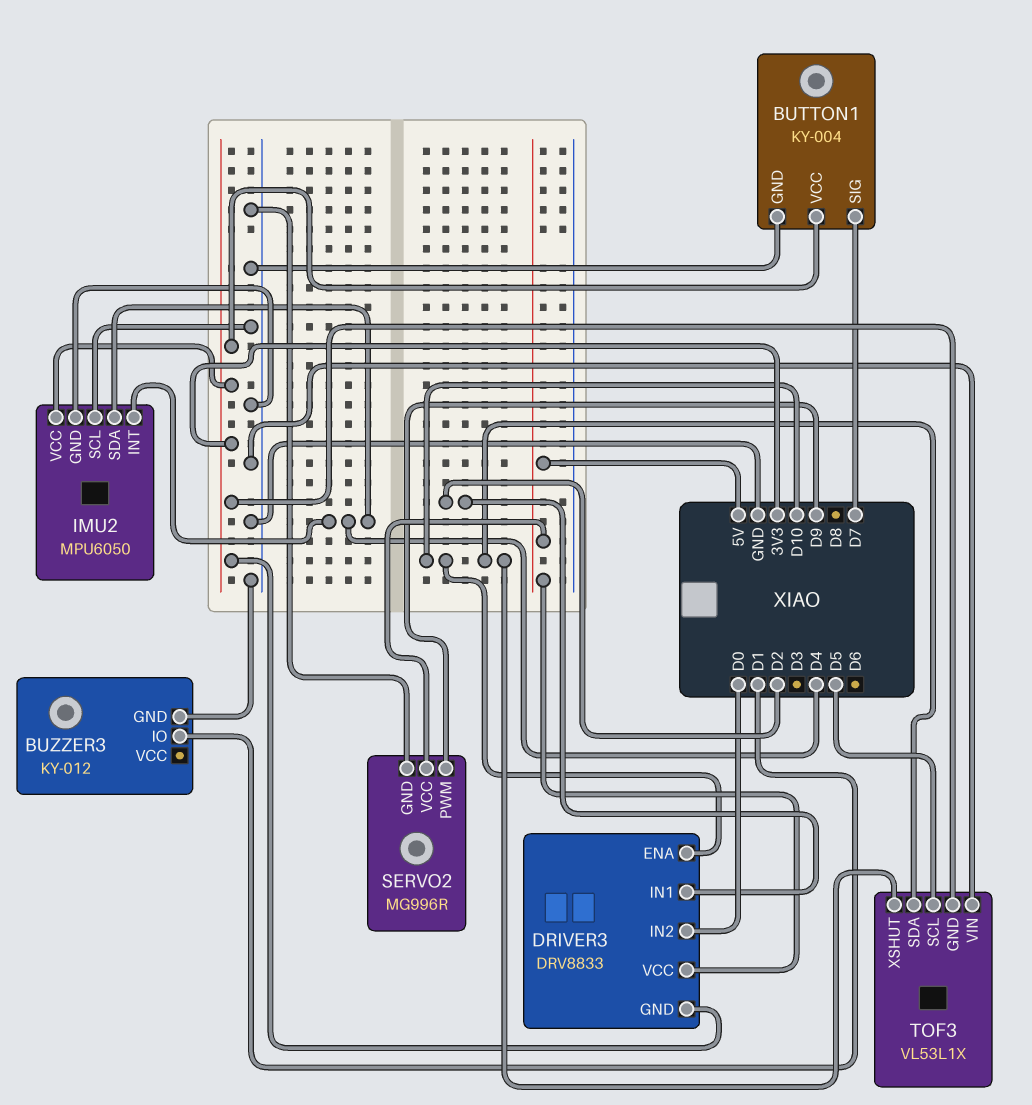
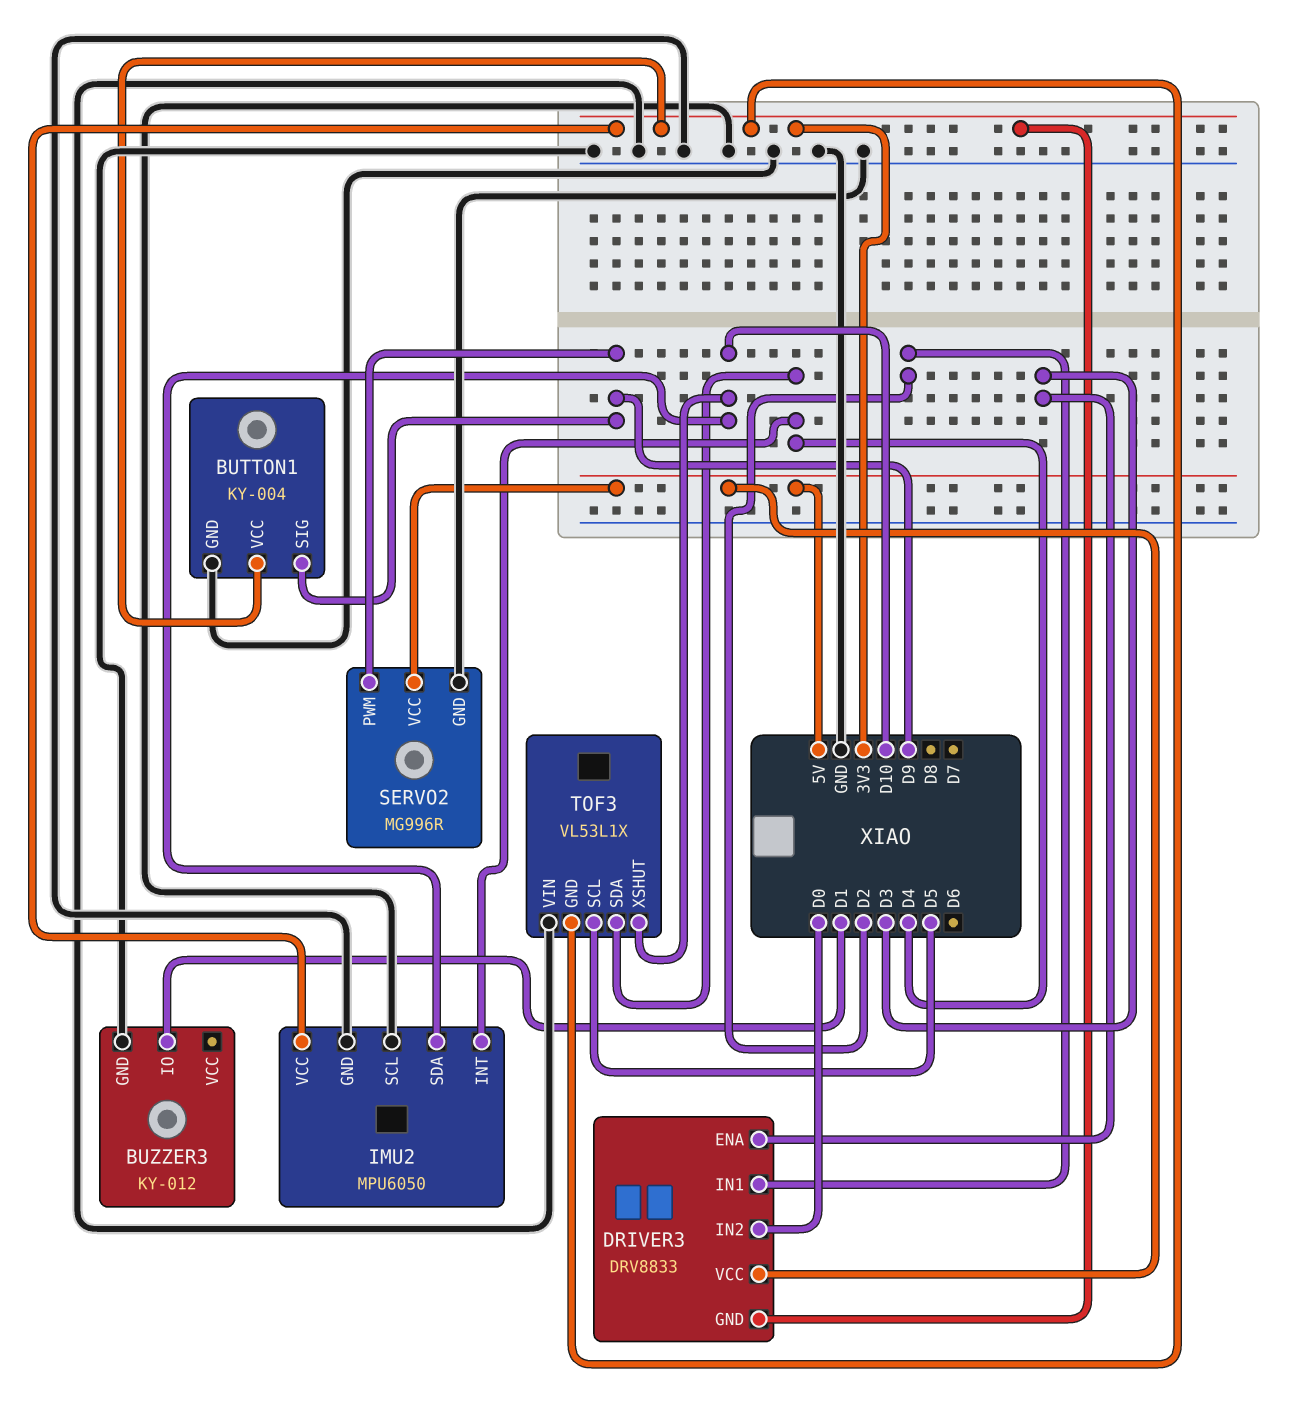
BUTTON1 pin SIG: D7 -> D9
DRIVER3 pin ENA: D10 -> D3
IMU2 pin SDA: D4 -> D10
TOF3 pin SDA: D10 -> D4

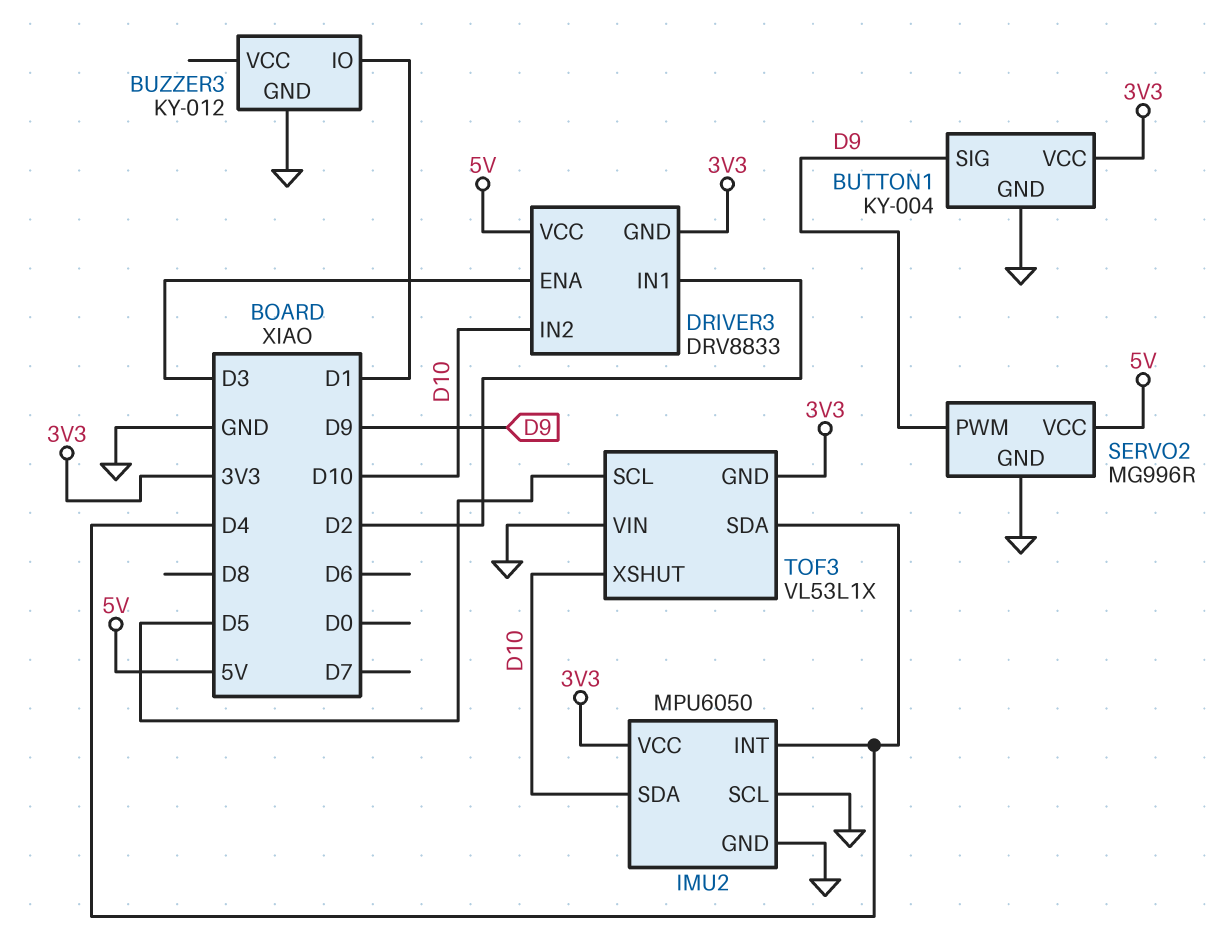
DRIVER3 pin IN2: D0 -> D10

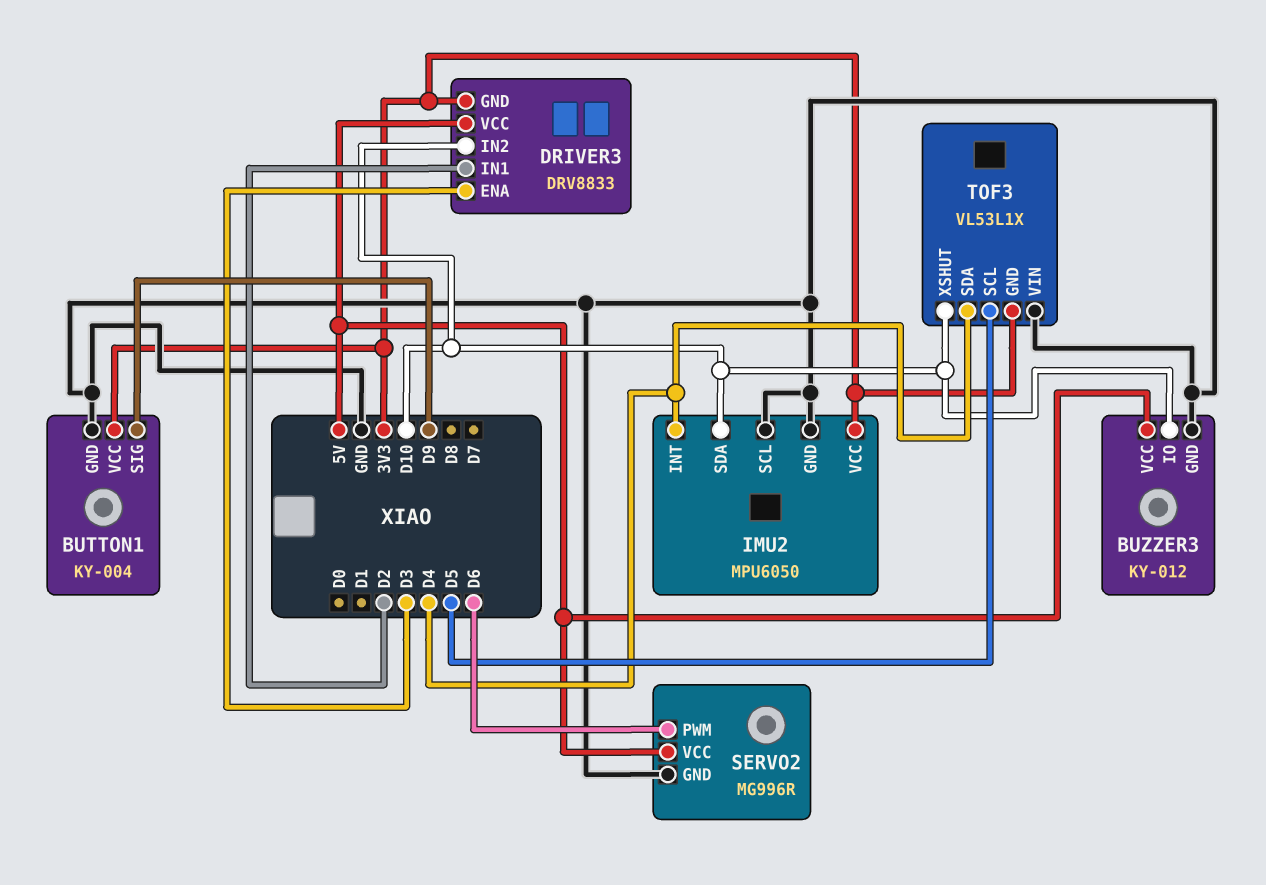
BUZZER3 pin IO: D1 -> D10
BUZZER3 pin VCC: none -> 5V
SERVO2 pin PWM: D9 -> D6

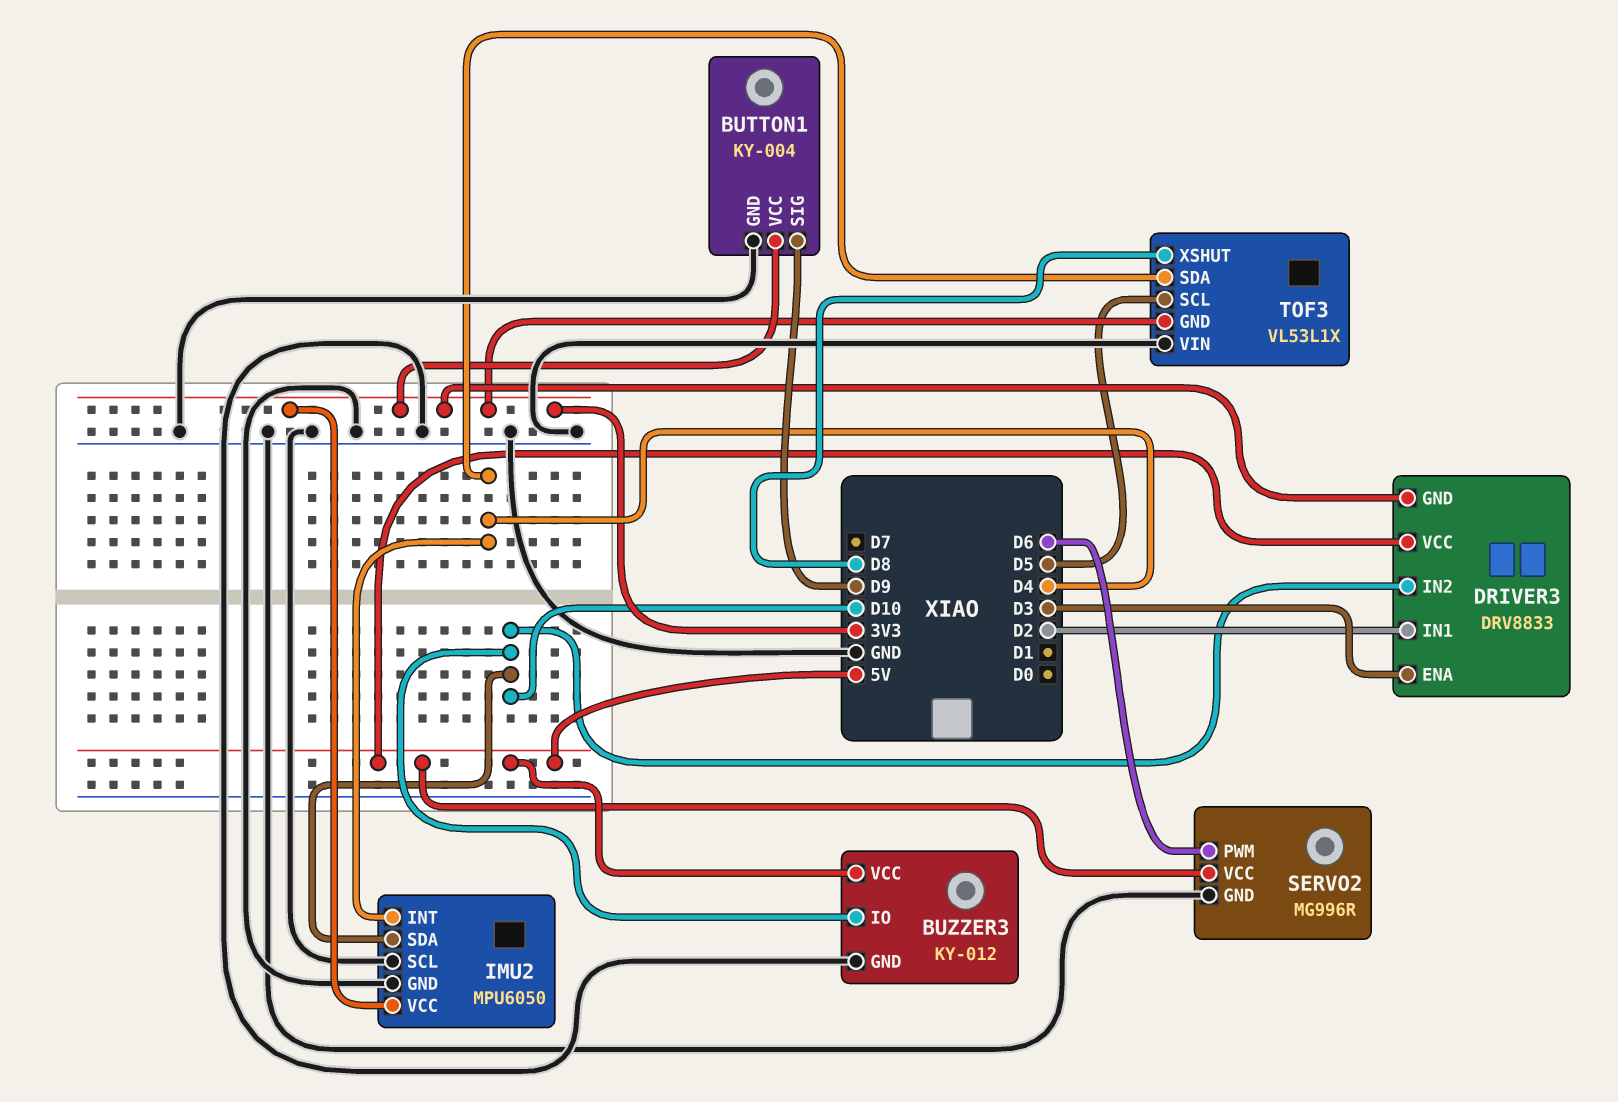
TOF3 pin XSHUT: D10 -> D8

